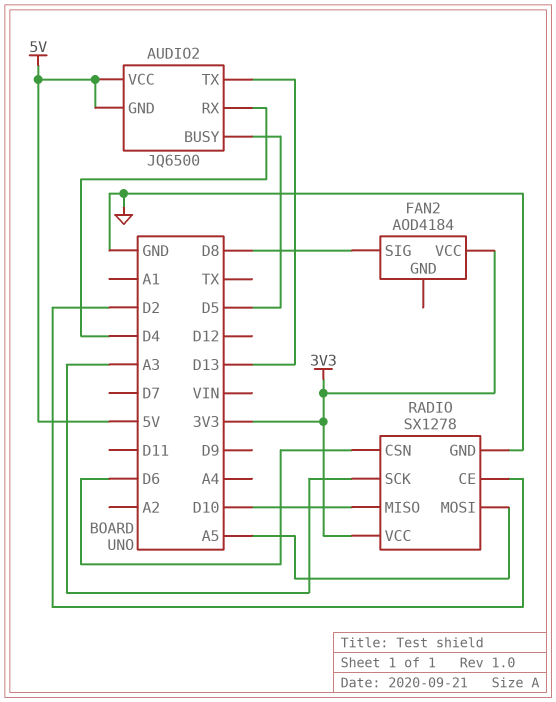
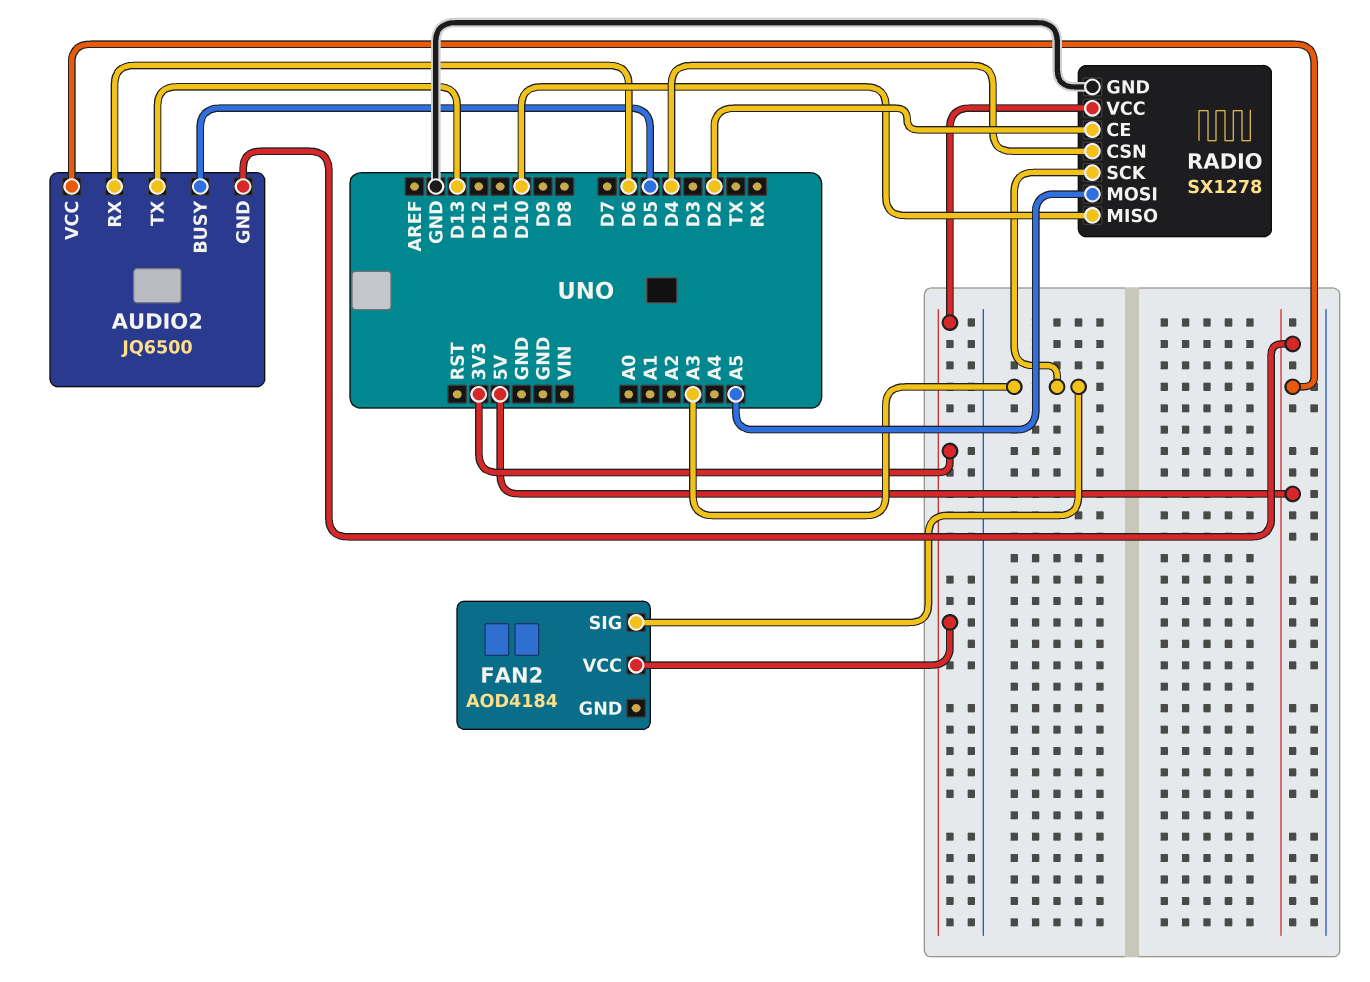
AUDIO2 pin RX: D4 -> D6
FAN2 pin SIG: D8 -> A3
RADIO pin CSN: D6 -> D4

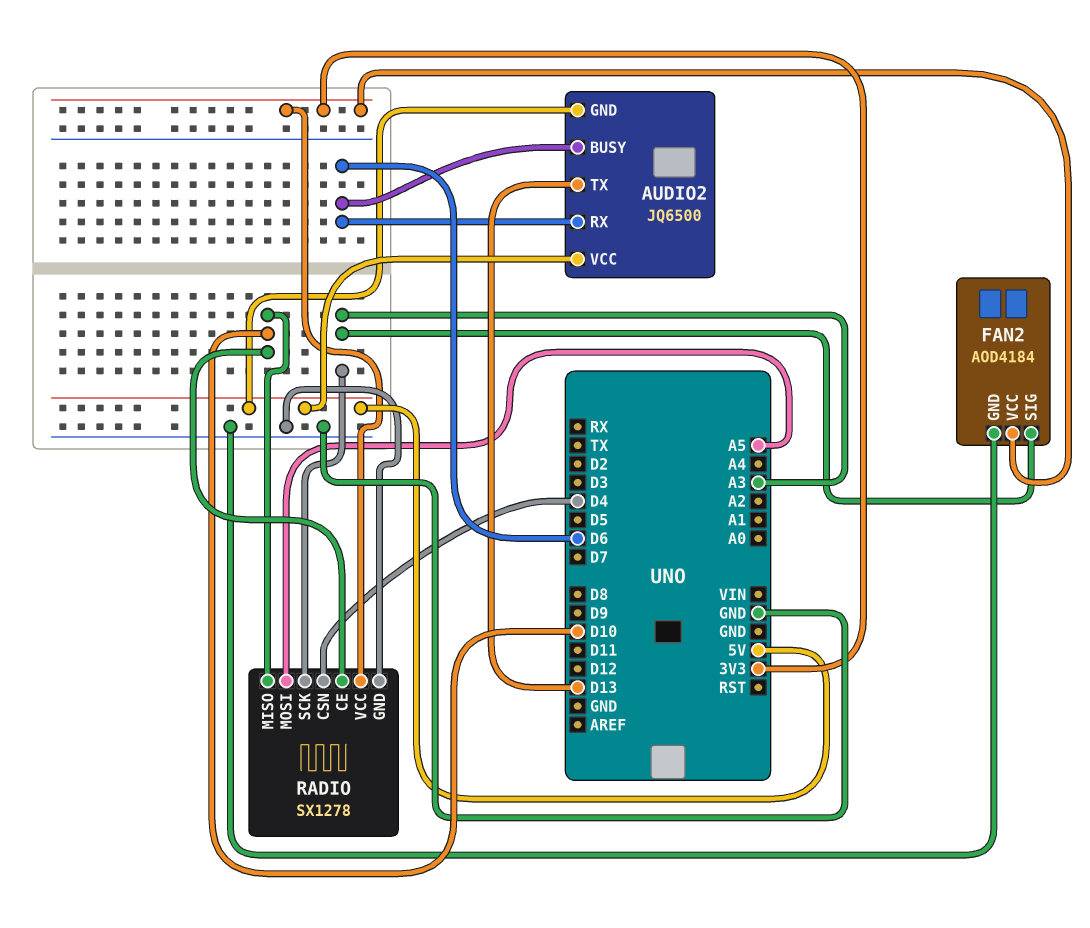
AUDIO2 pin BUSY: D5 -> D6
FAN2 pin GND: none -> GND
RADIO pin CE: D2 -> D10

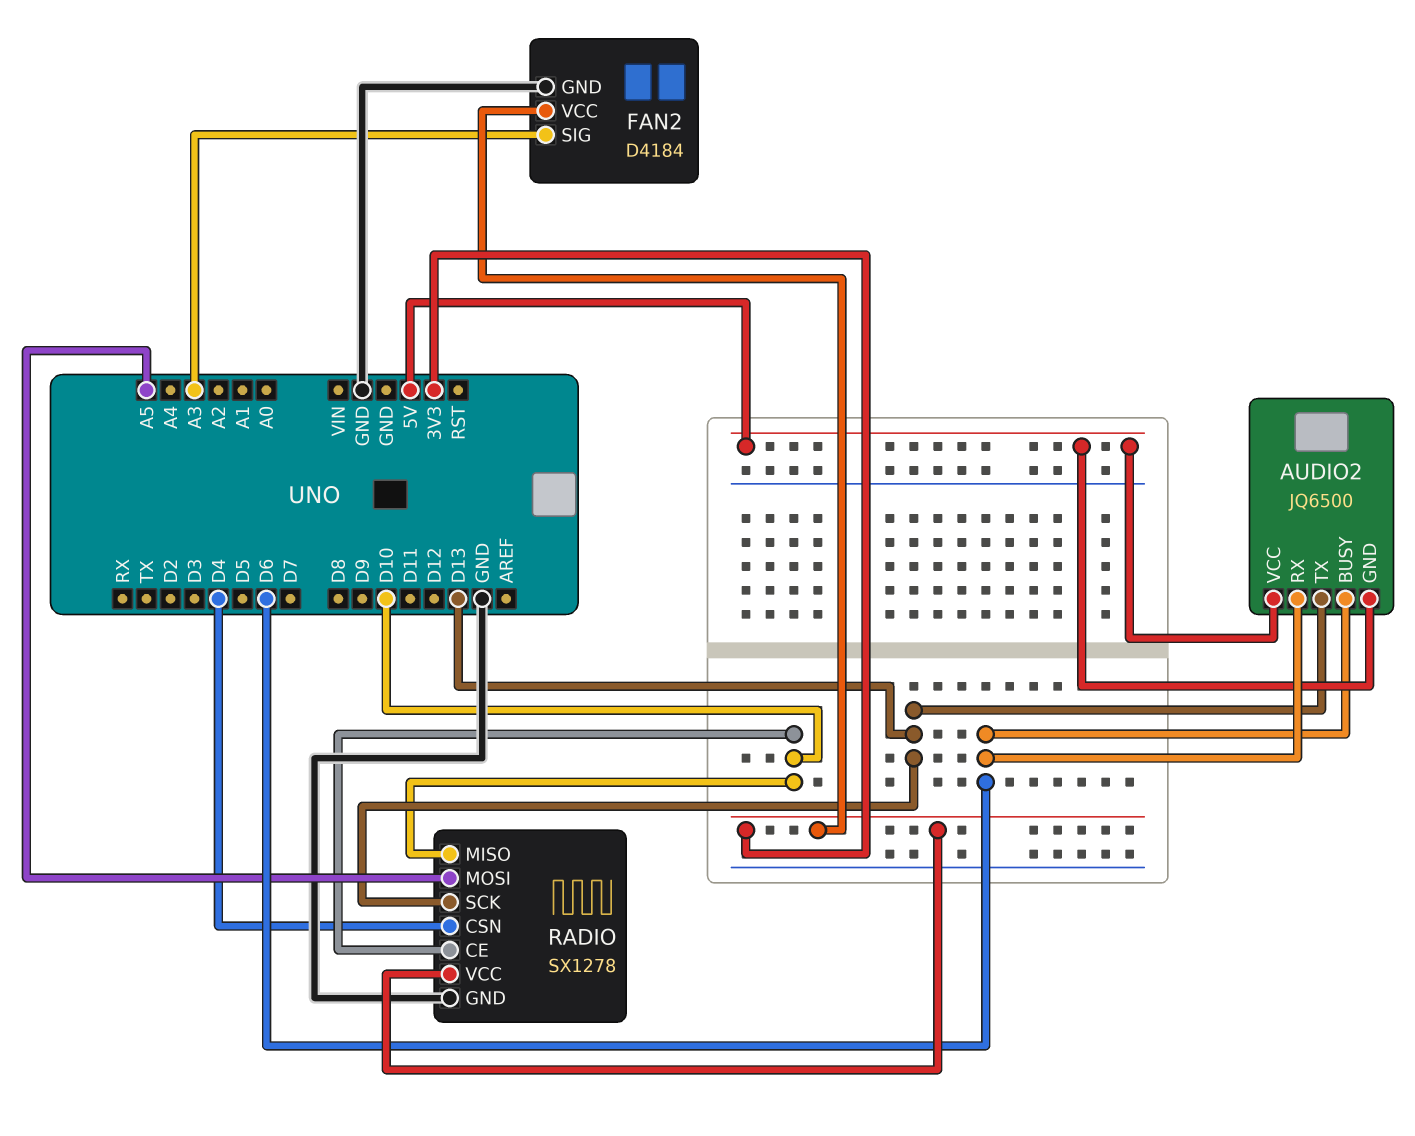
FAN2: AOD4184 -> D4184
RADIO pin SCK: A3 -> D13

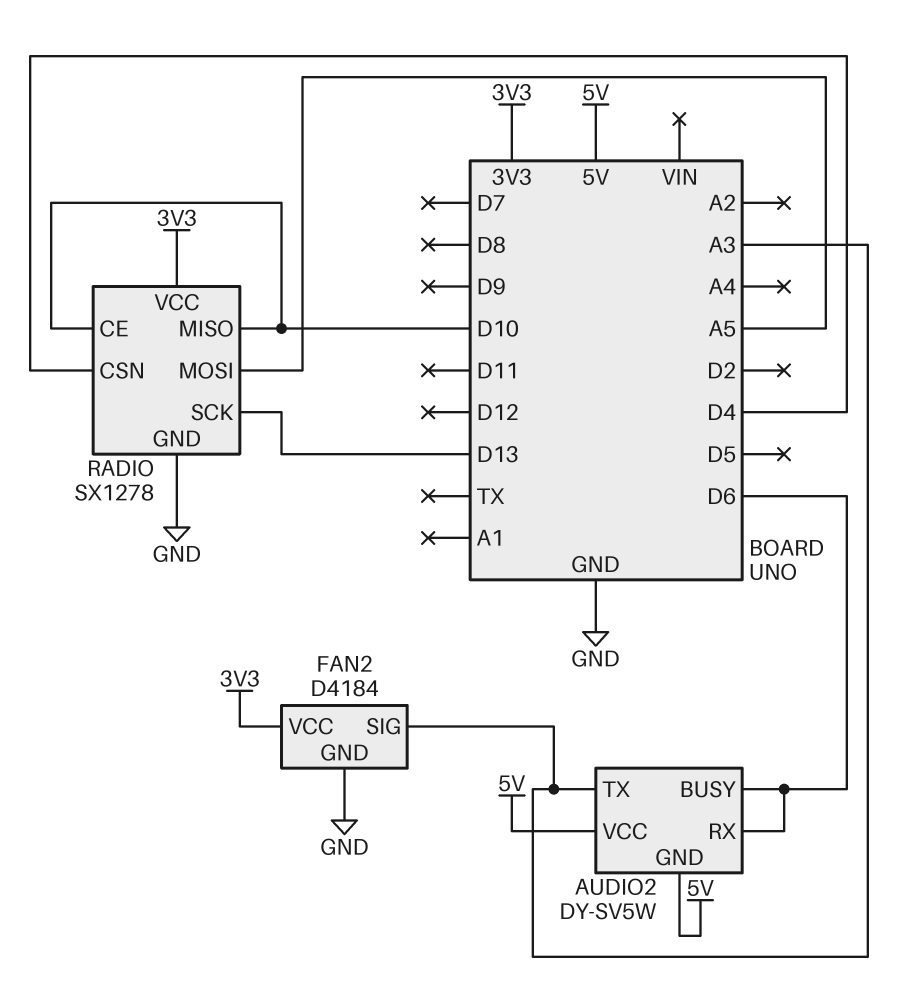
AUDIO2: JQ6500 -> DY-SV5W
AUDIO2 pin TX: D13 -> A3

